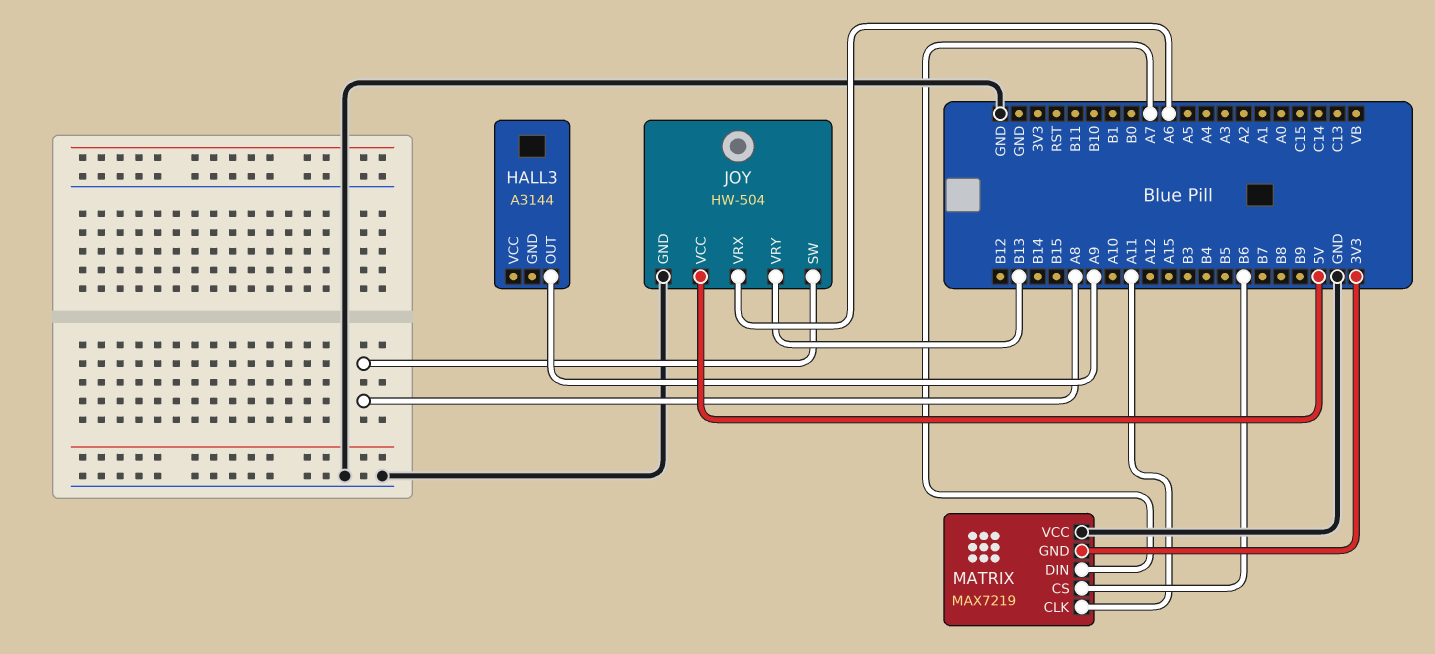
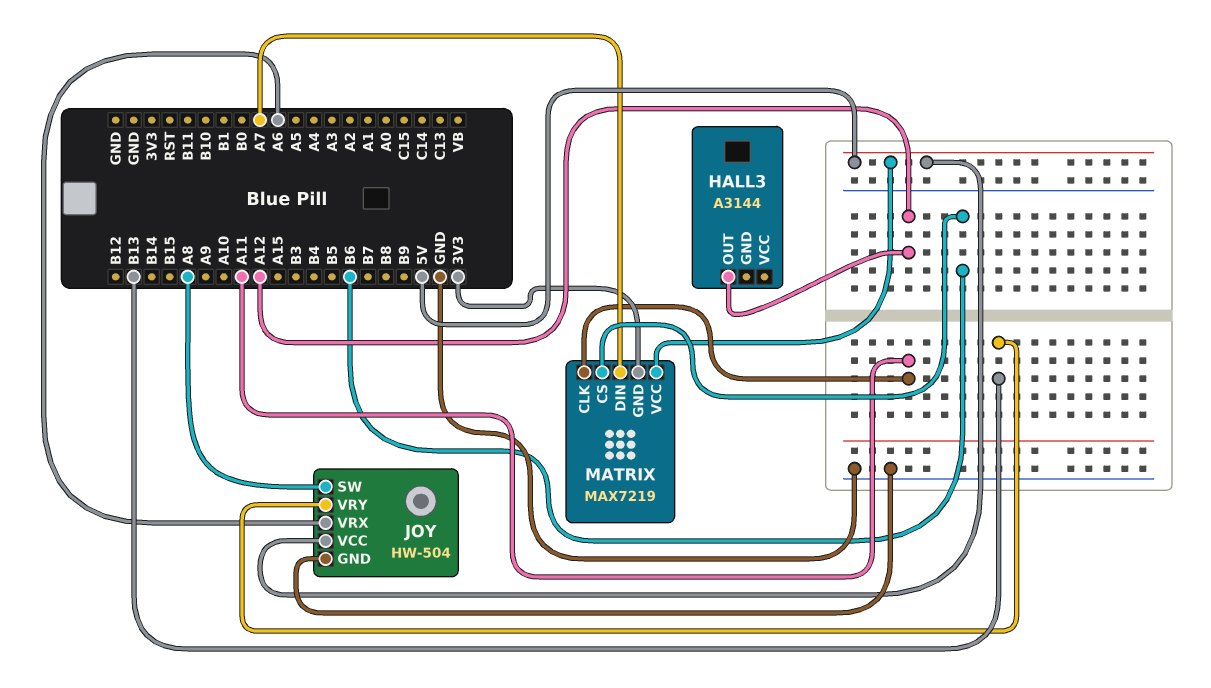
HALL3 pin OUT: A9 -> A12
MATRIX pin VCC: GND -> 5V

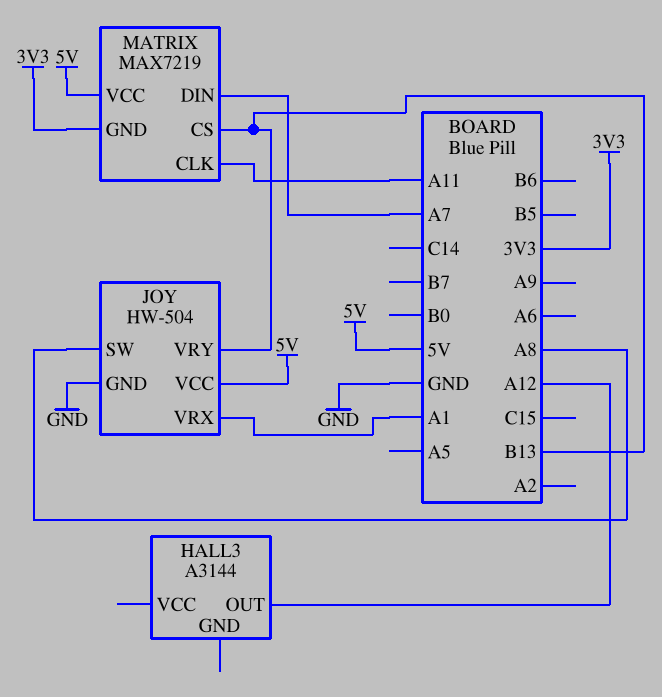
JOY pin VRX: A6 -> A1
MATRIX pin CS: B6 -> B13

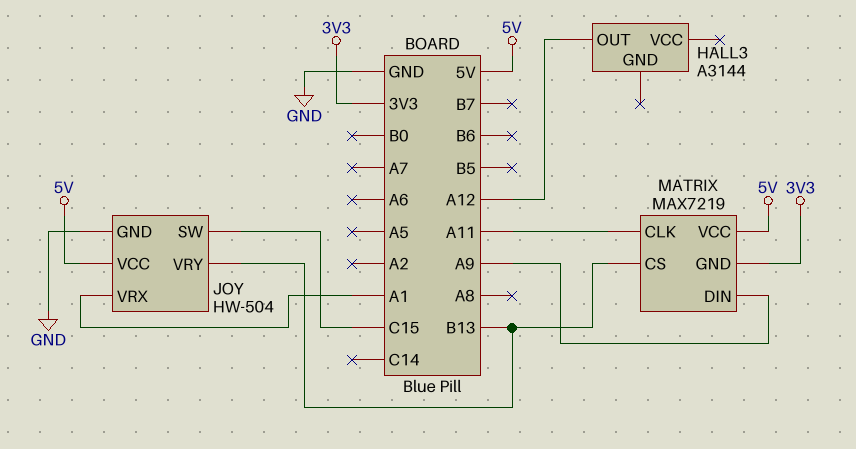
JOY pin SW: A8 -> C15
MATRIX pin DIN: A7 -> A9

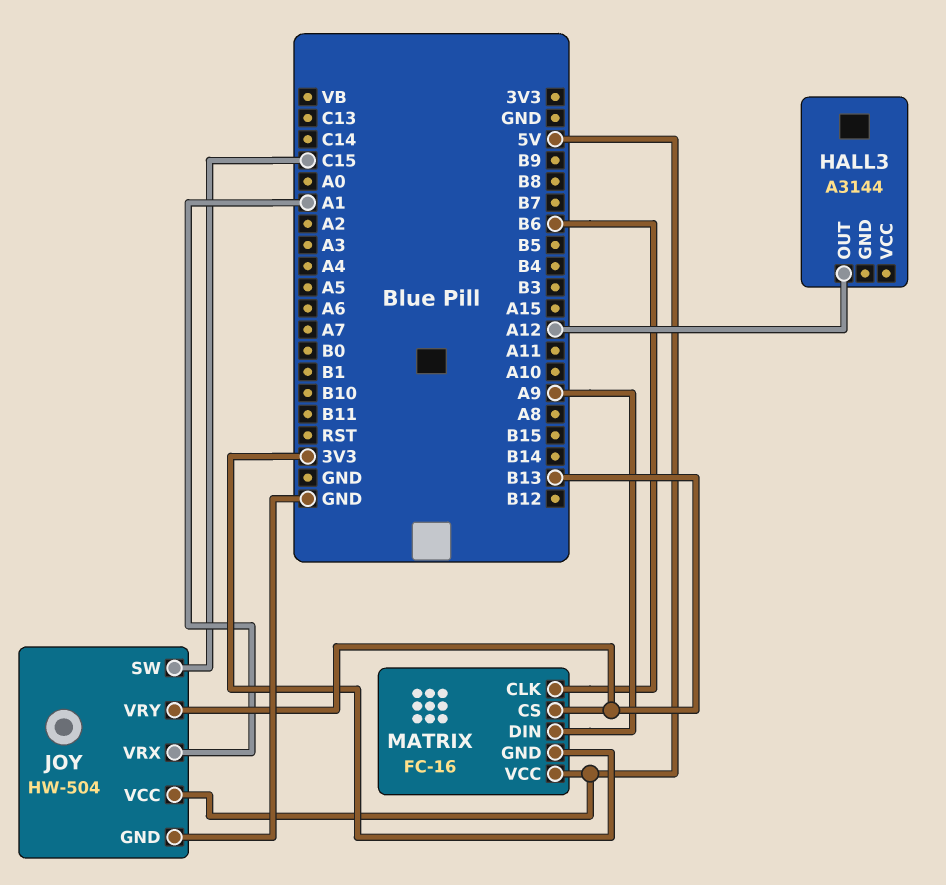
MATRIX: MAX7219 -> FC-16
MATRIX pin CLK: A11 -> B6

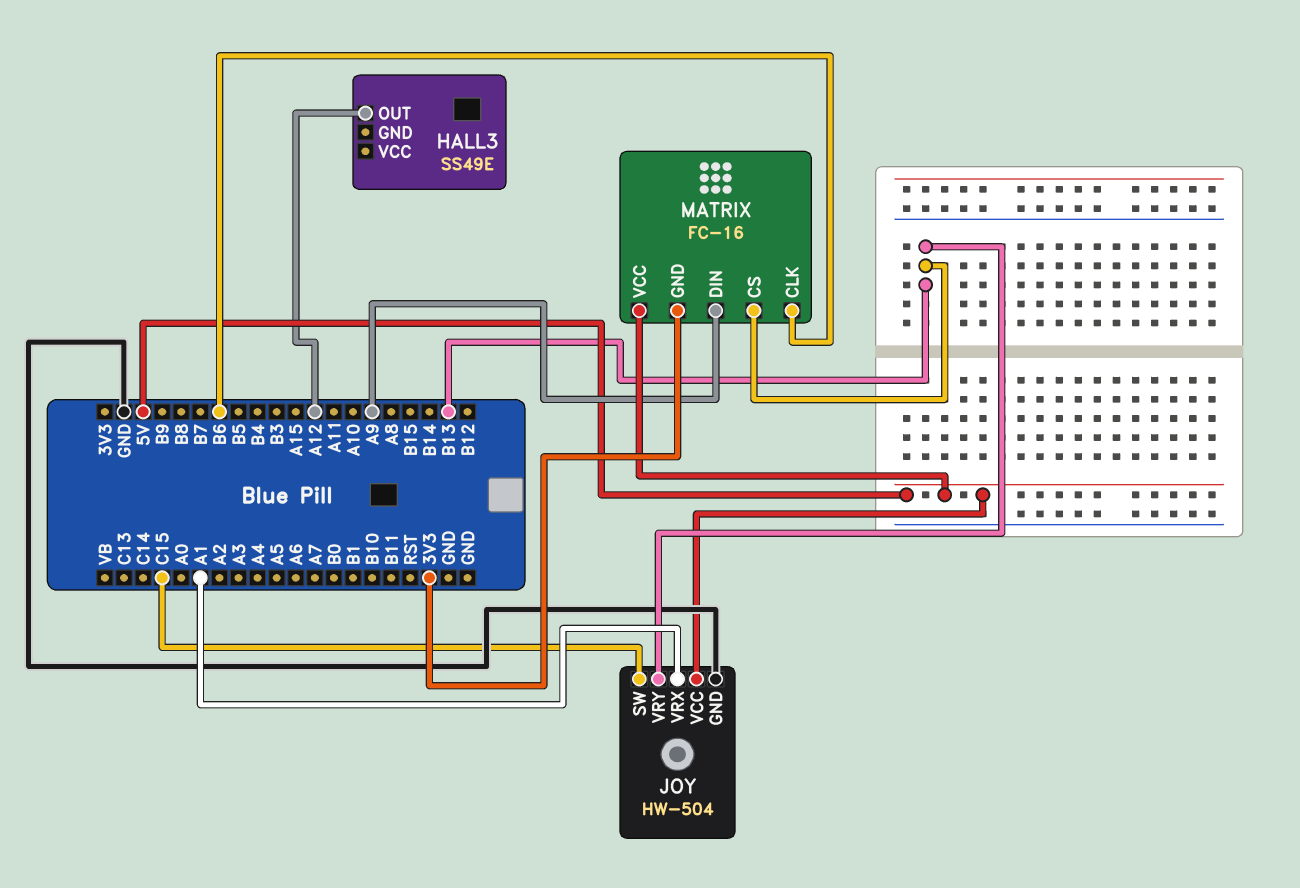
HALL3: A3144 -> SS49E

